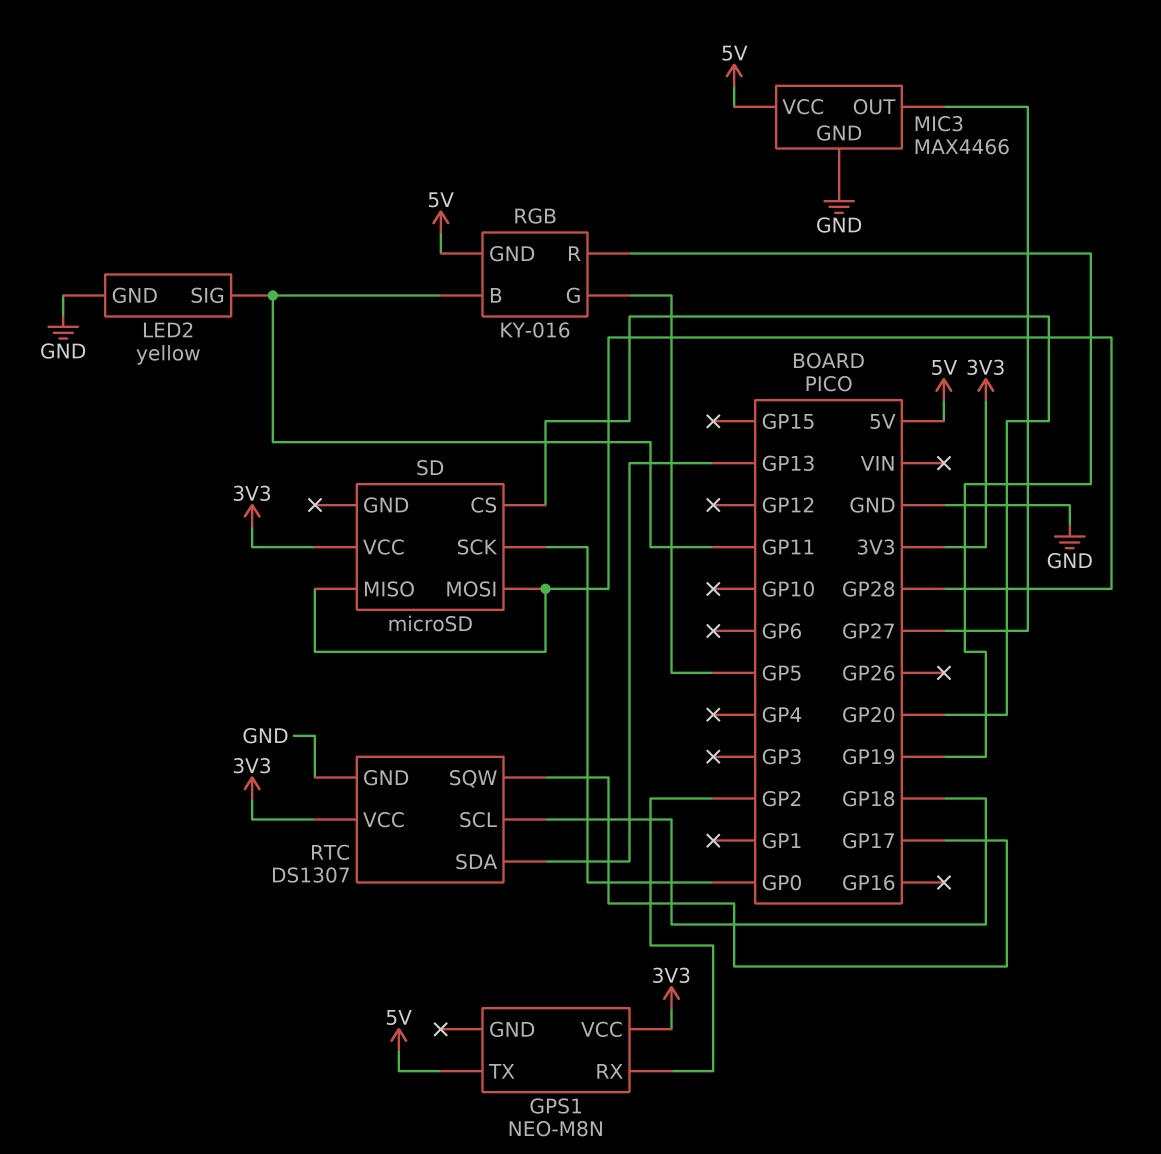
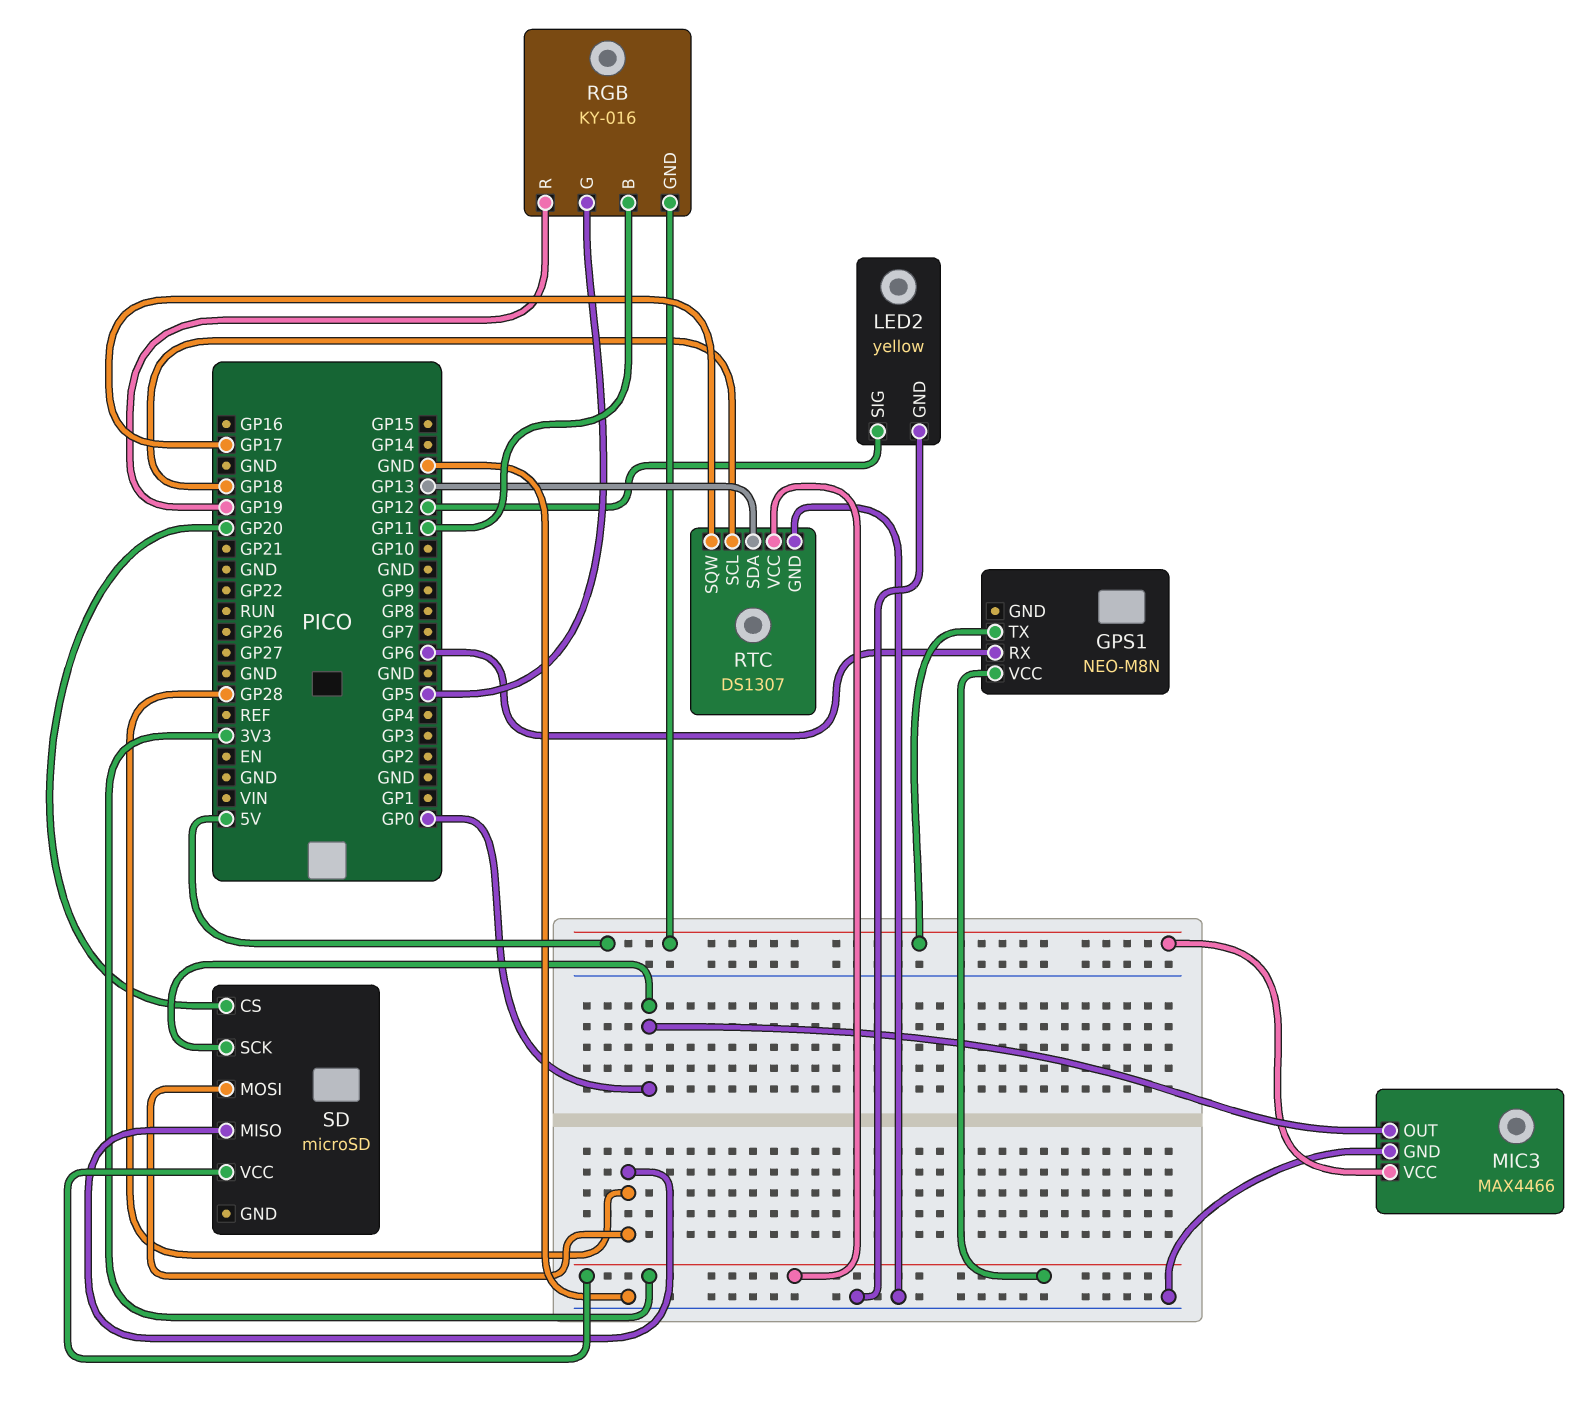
GPS1 pin RX: GP2 -> GP6
LED2 pin SIG: GP11 -> GP12
MIC3 pin OUT: GP27 -> GP0

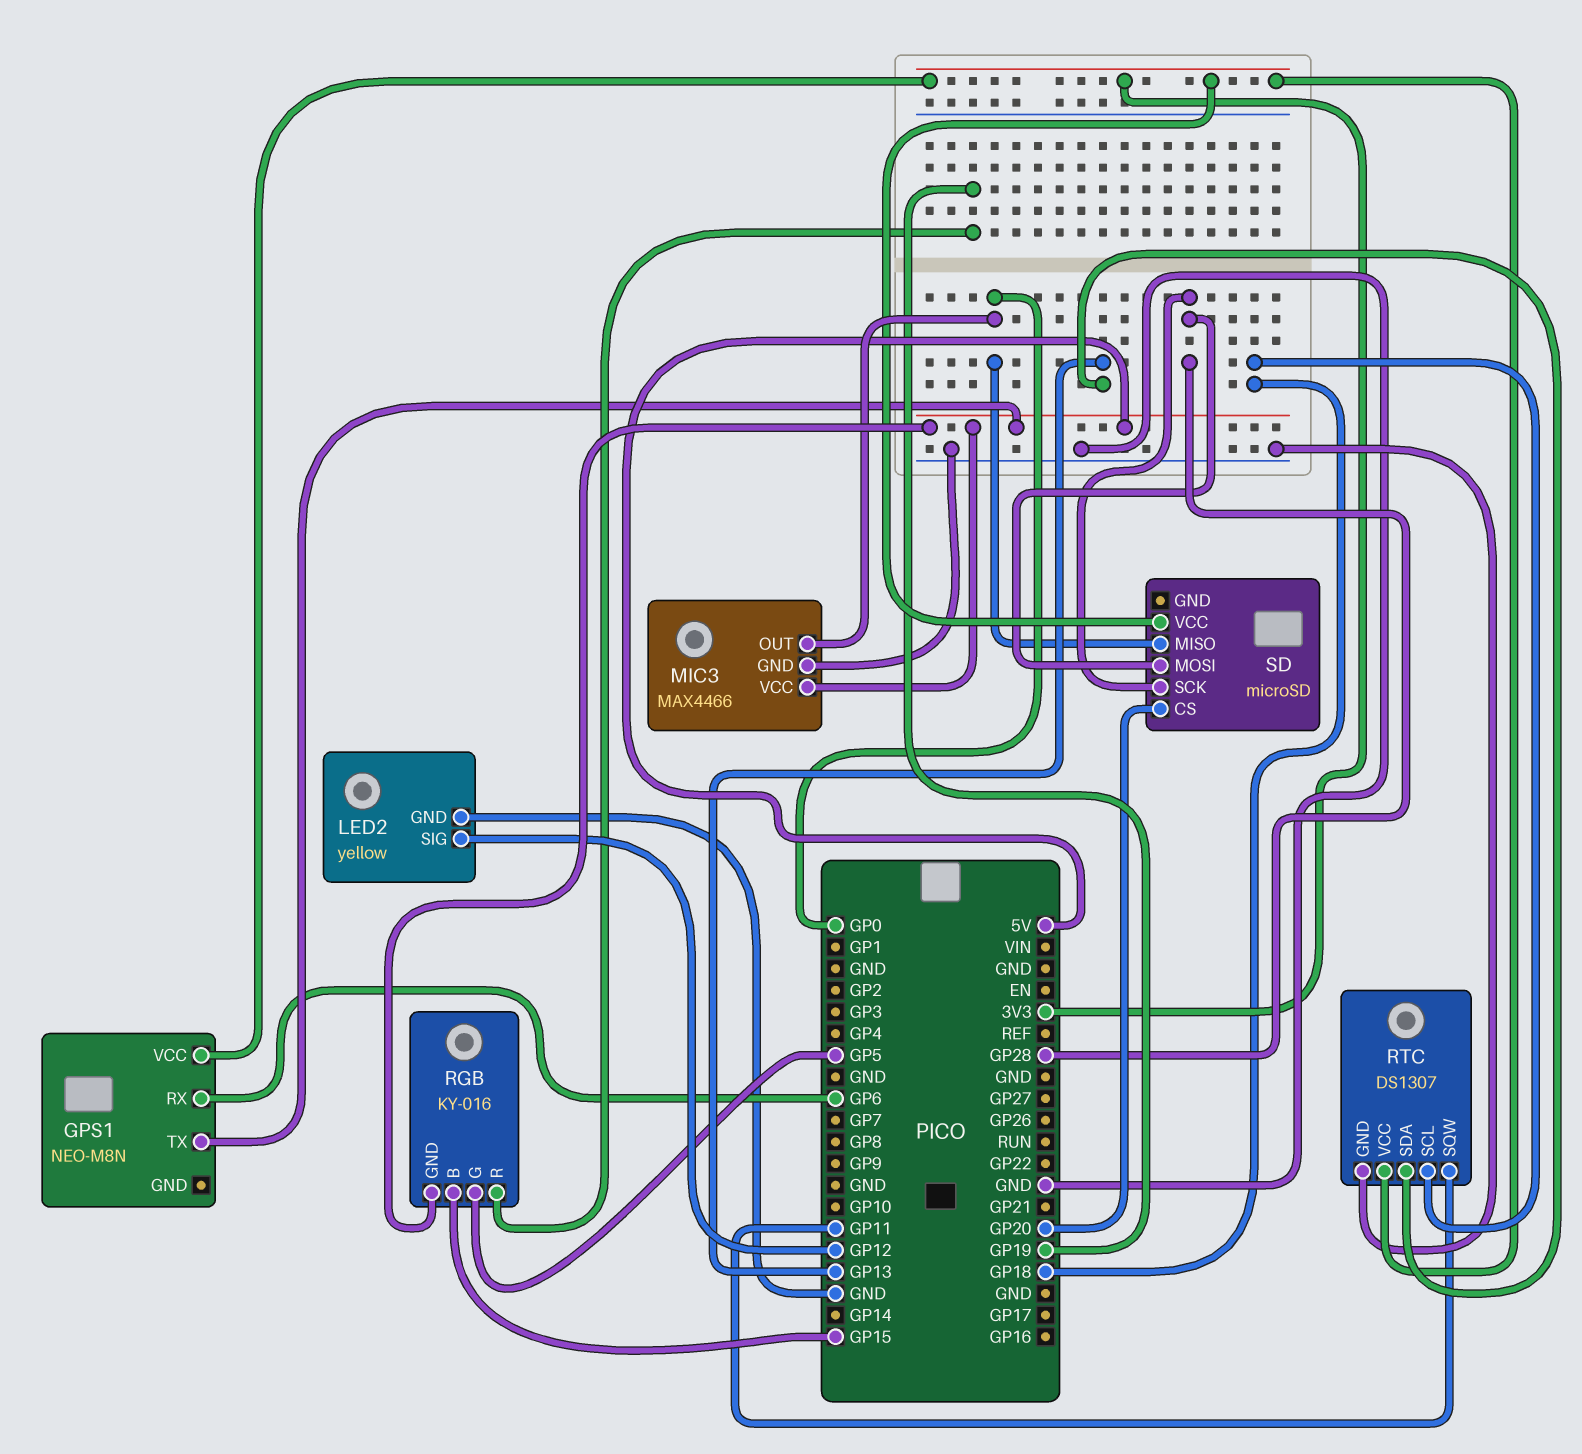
RGB pin B: GP11 -> GP15
RTC pin SQW: GP17 -> GP11
SD pin MISO: GP28 -> GP0
SD pin SCK: GP0 -> GP28

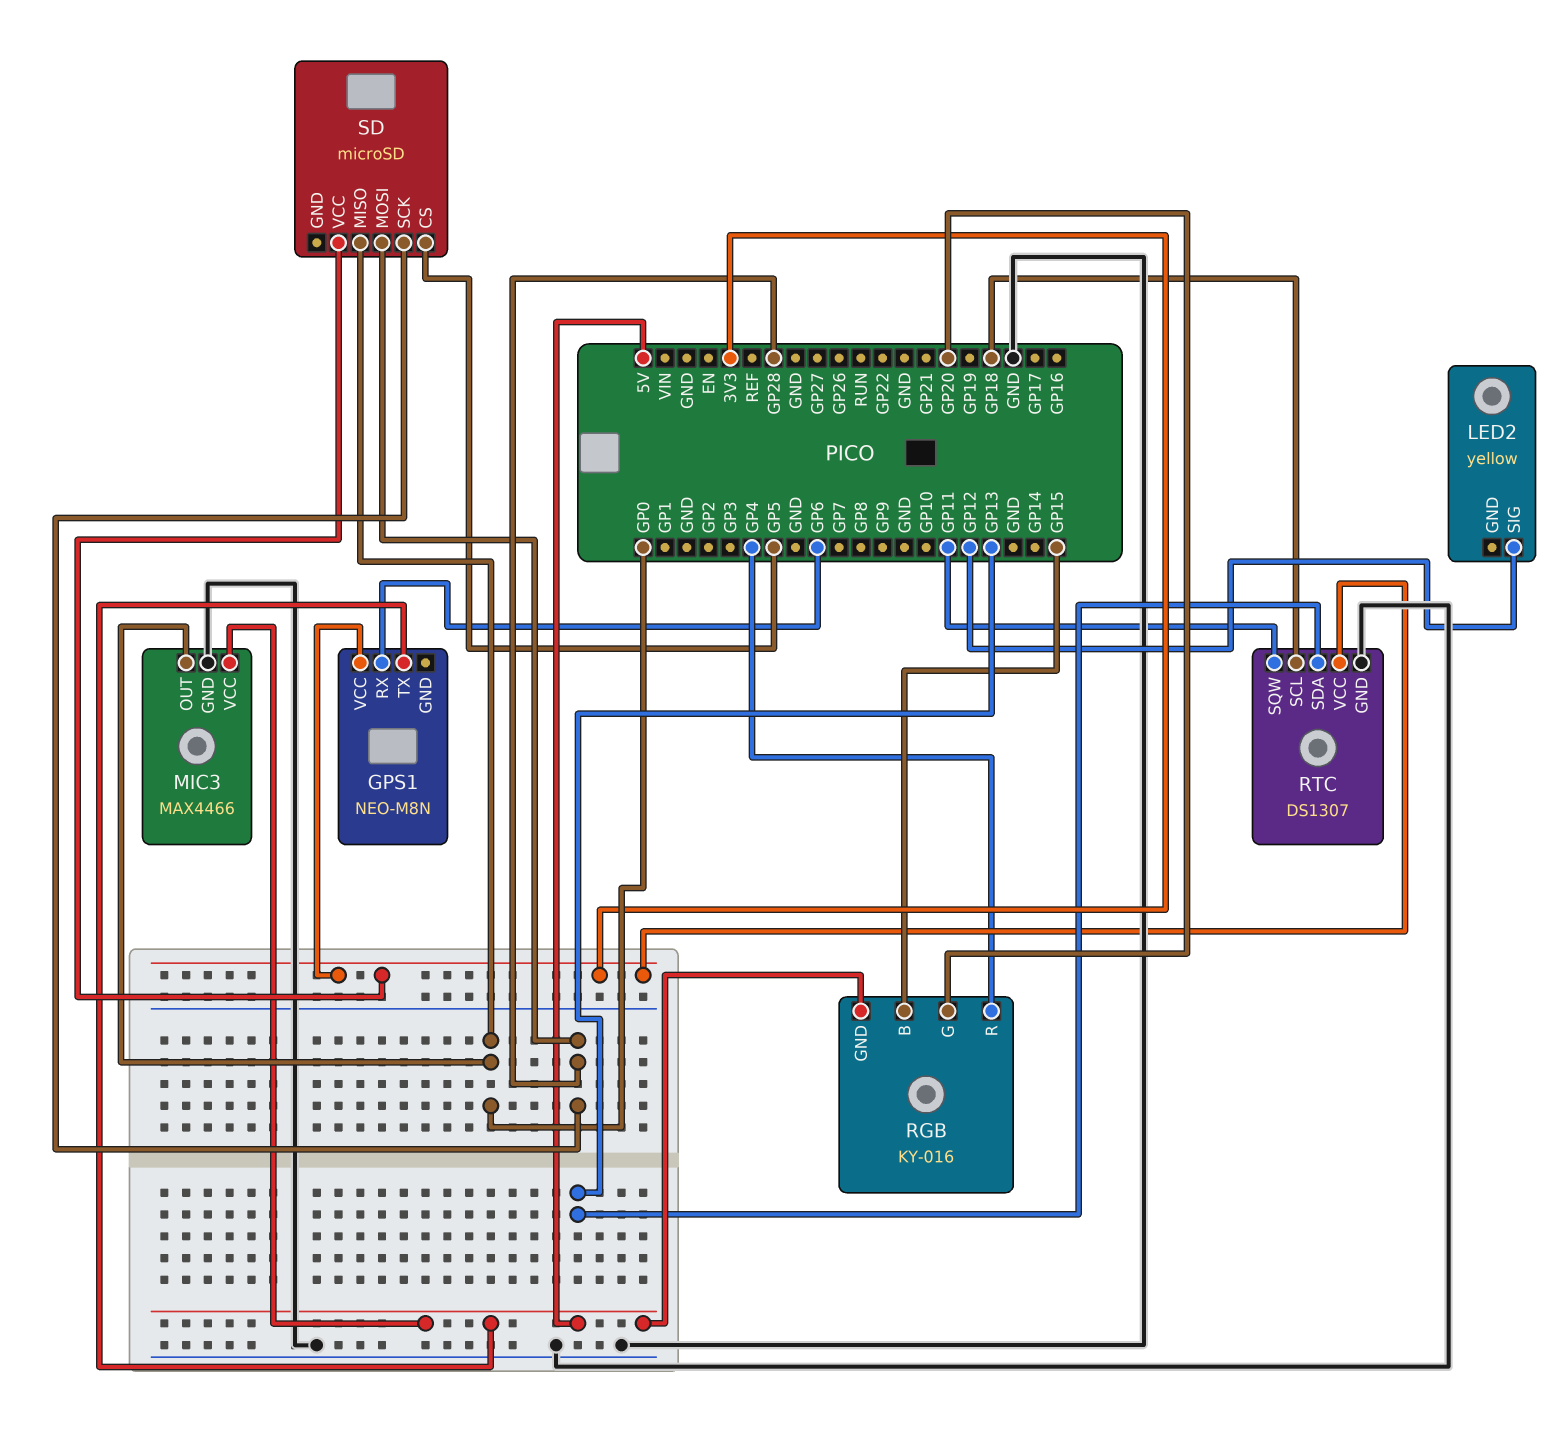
LED2 pin GND: GND -> none
RGB pin G: GP5 -> GP20
RGB pin R: GP19 -> GP4
SD pin CS: GP20 -> GP5

